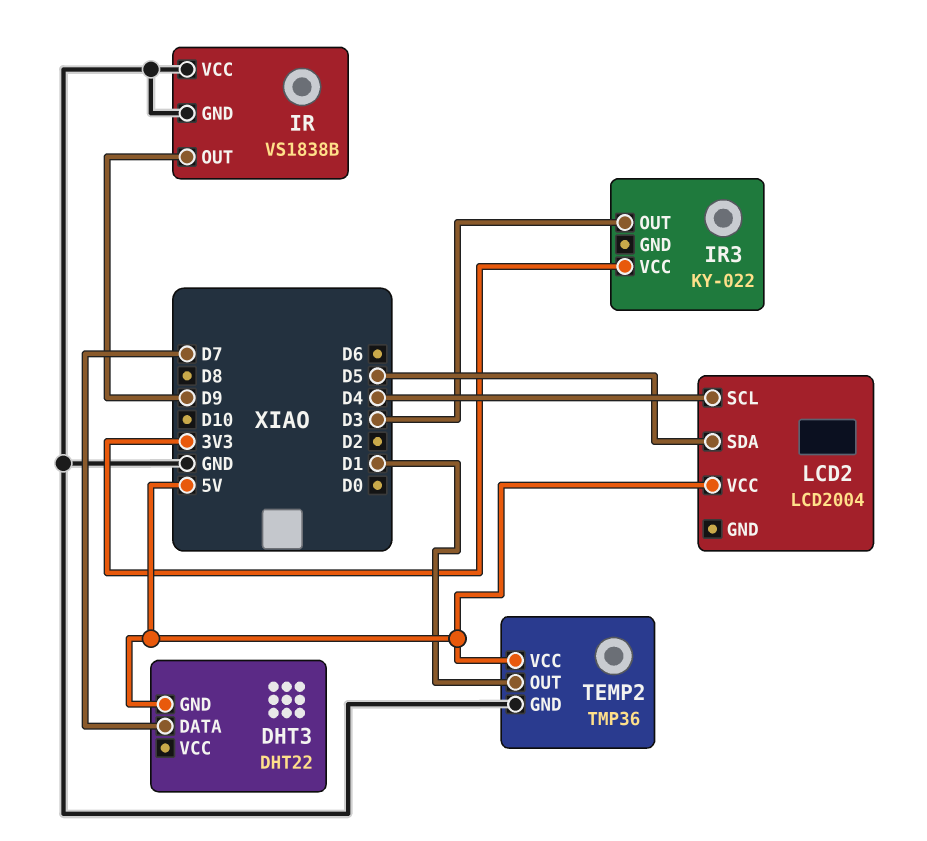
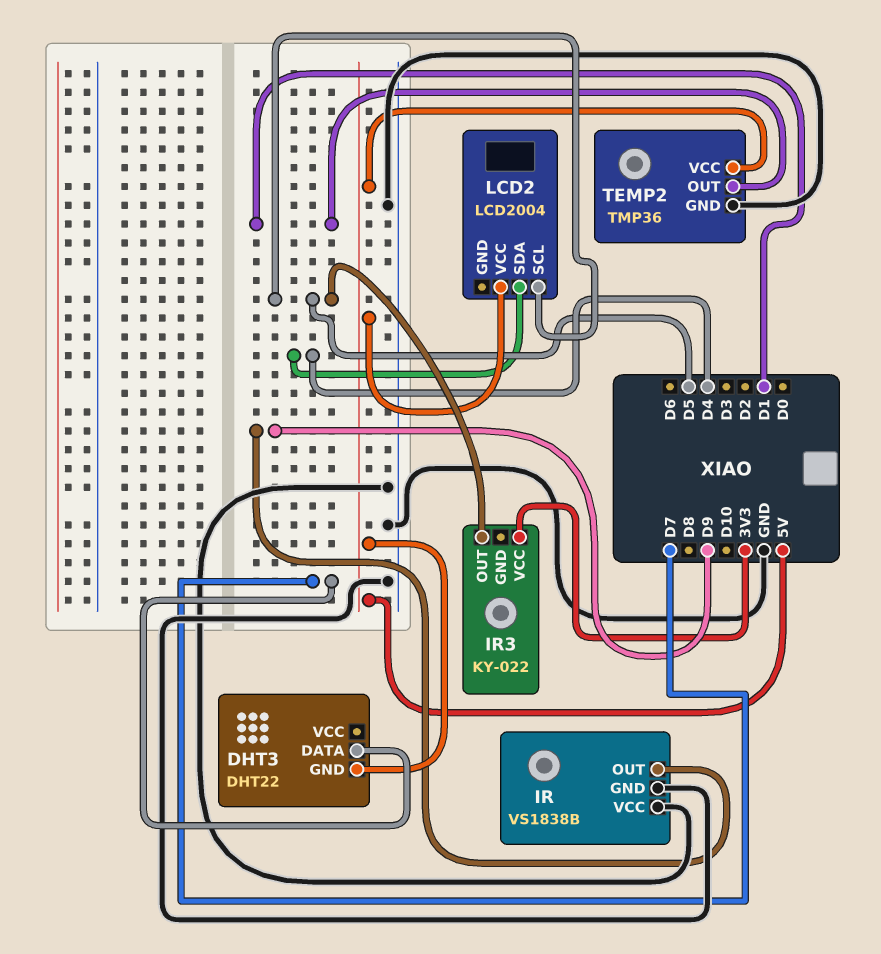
IR3 pin OUT: D3 -> D5
LCD2 pin SCL: D4 -> D5
LCD2 pin SDA: D5 -> D4

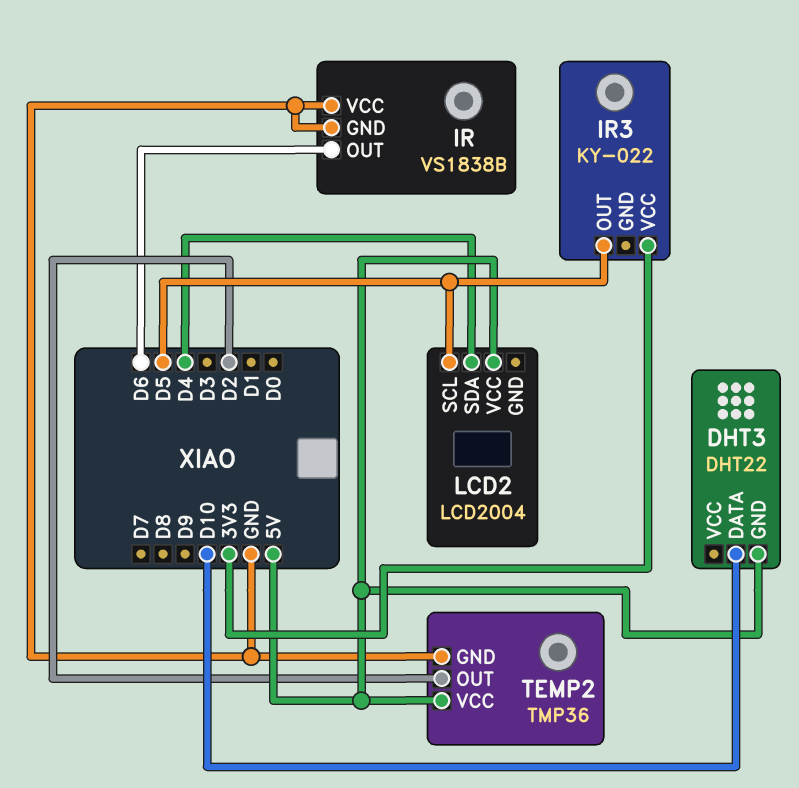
DHT3 pin DATA: D7 -> D10
IR pin OUT: D9 -> D6
TEMP2 pin OUT: D1 -> D2

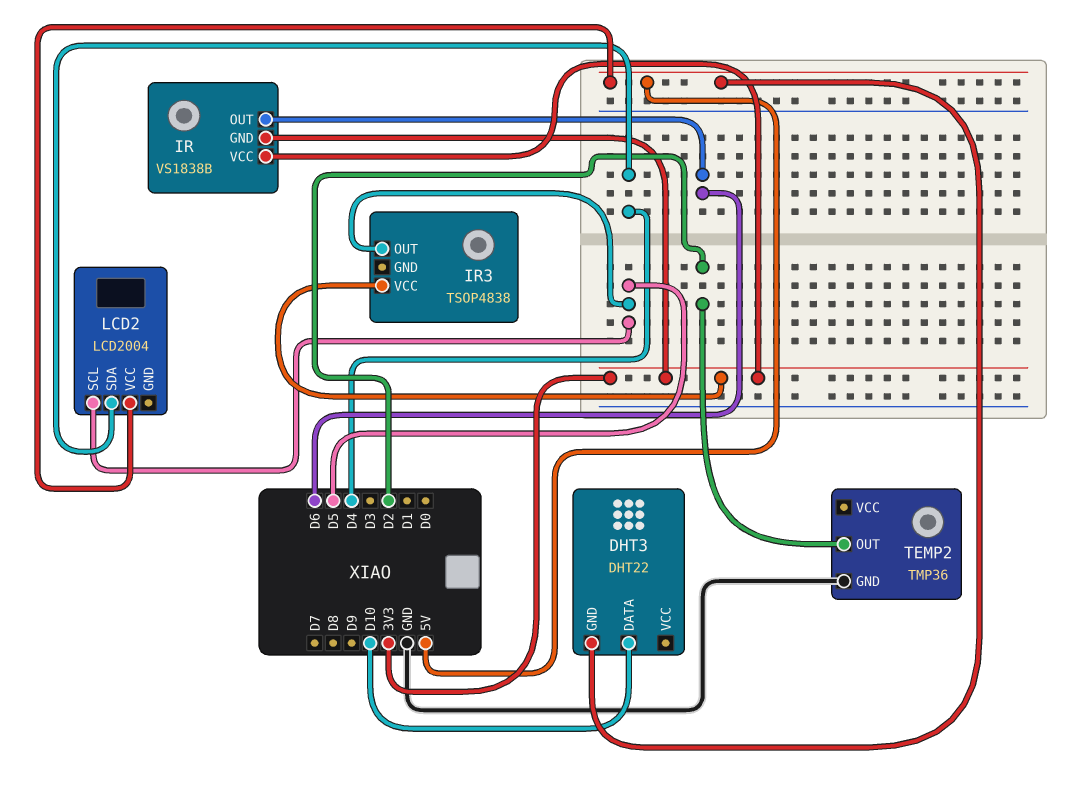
IR pin GND: GND -> 3V3
IR pin VCC: GND -> 3V3
IR3: KY-022 -> TSOP4838
TEMP2 pin VCC: 5V -> none

